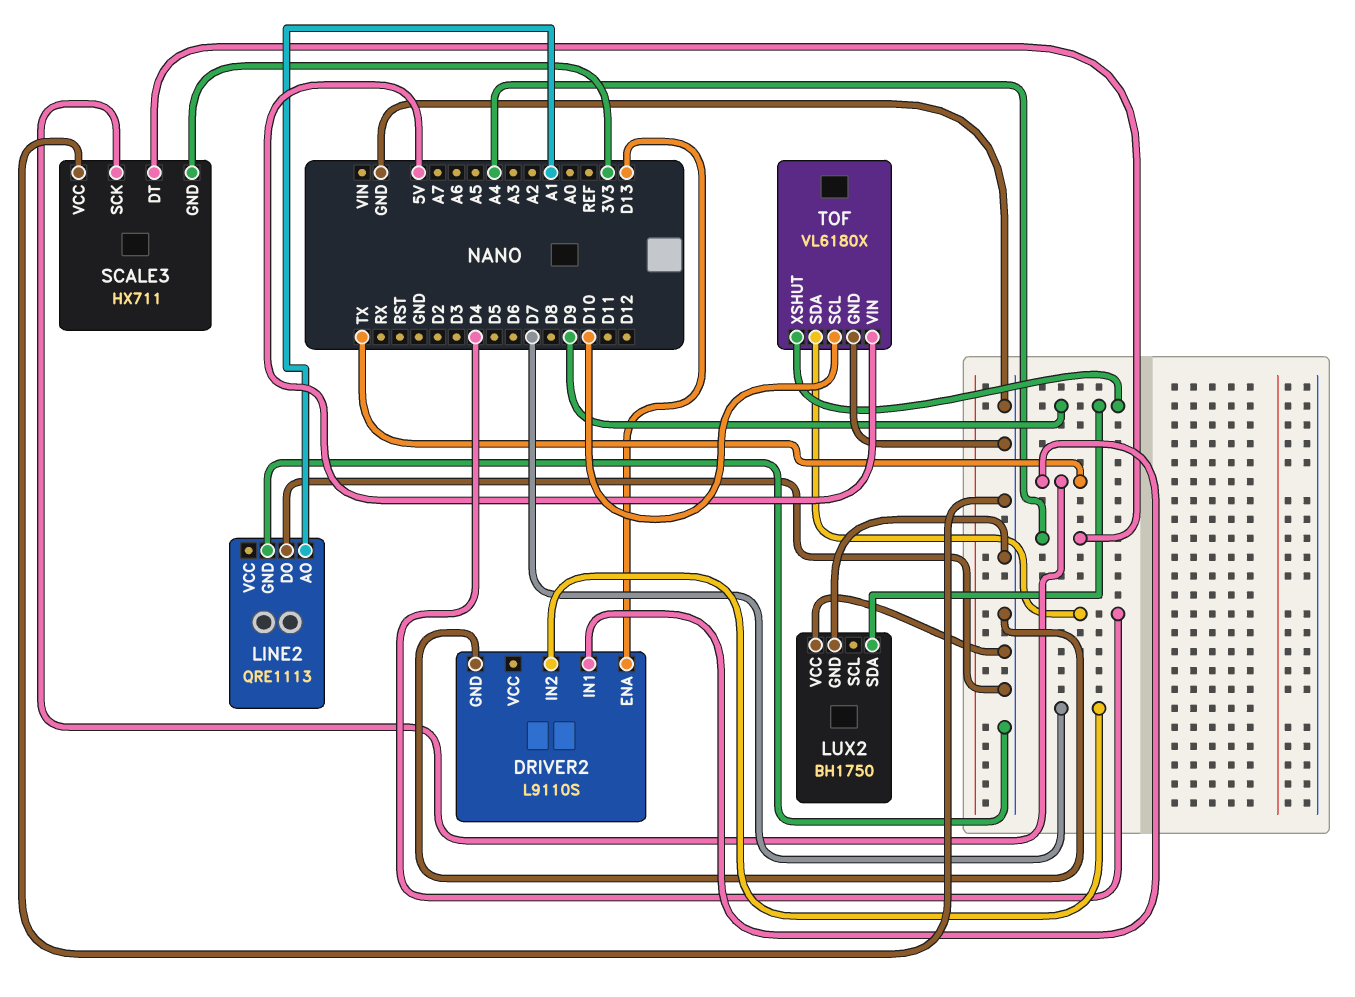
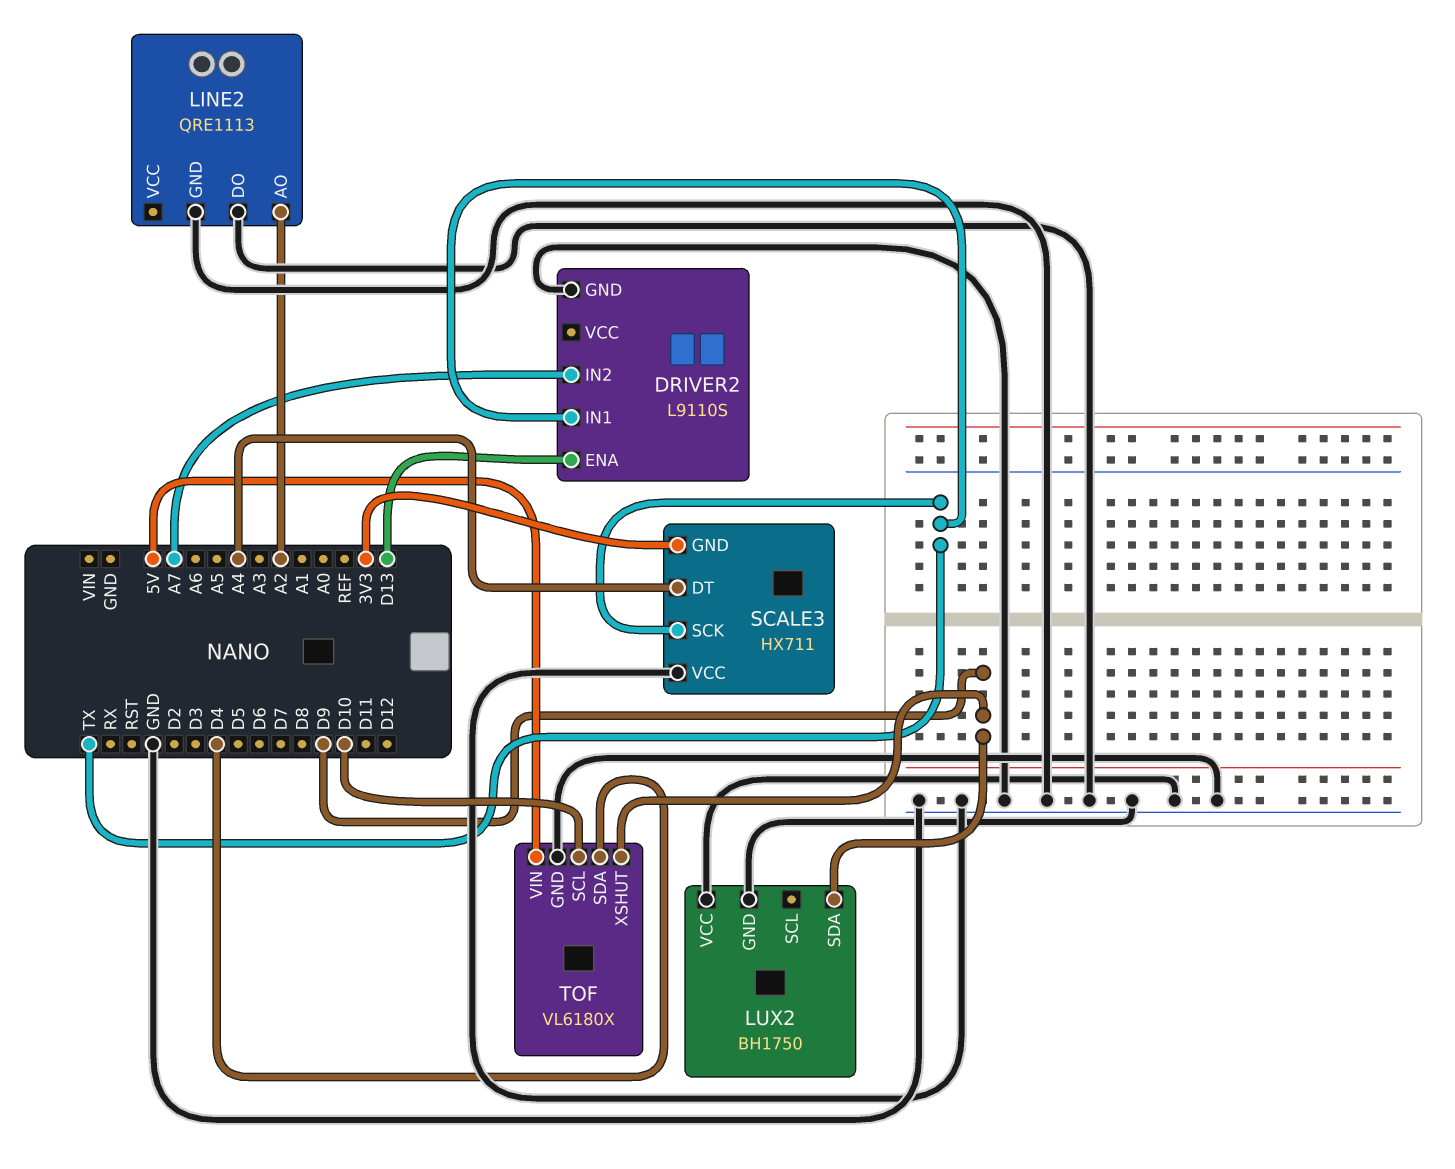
DRIVER2 pin IN2: D7 -> A7
LINE2 pin AO: A1 -> A2

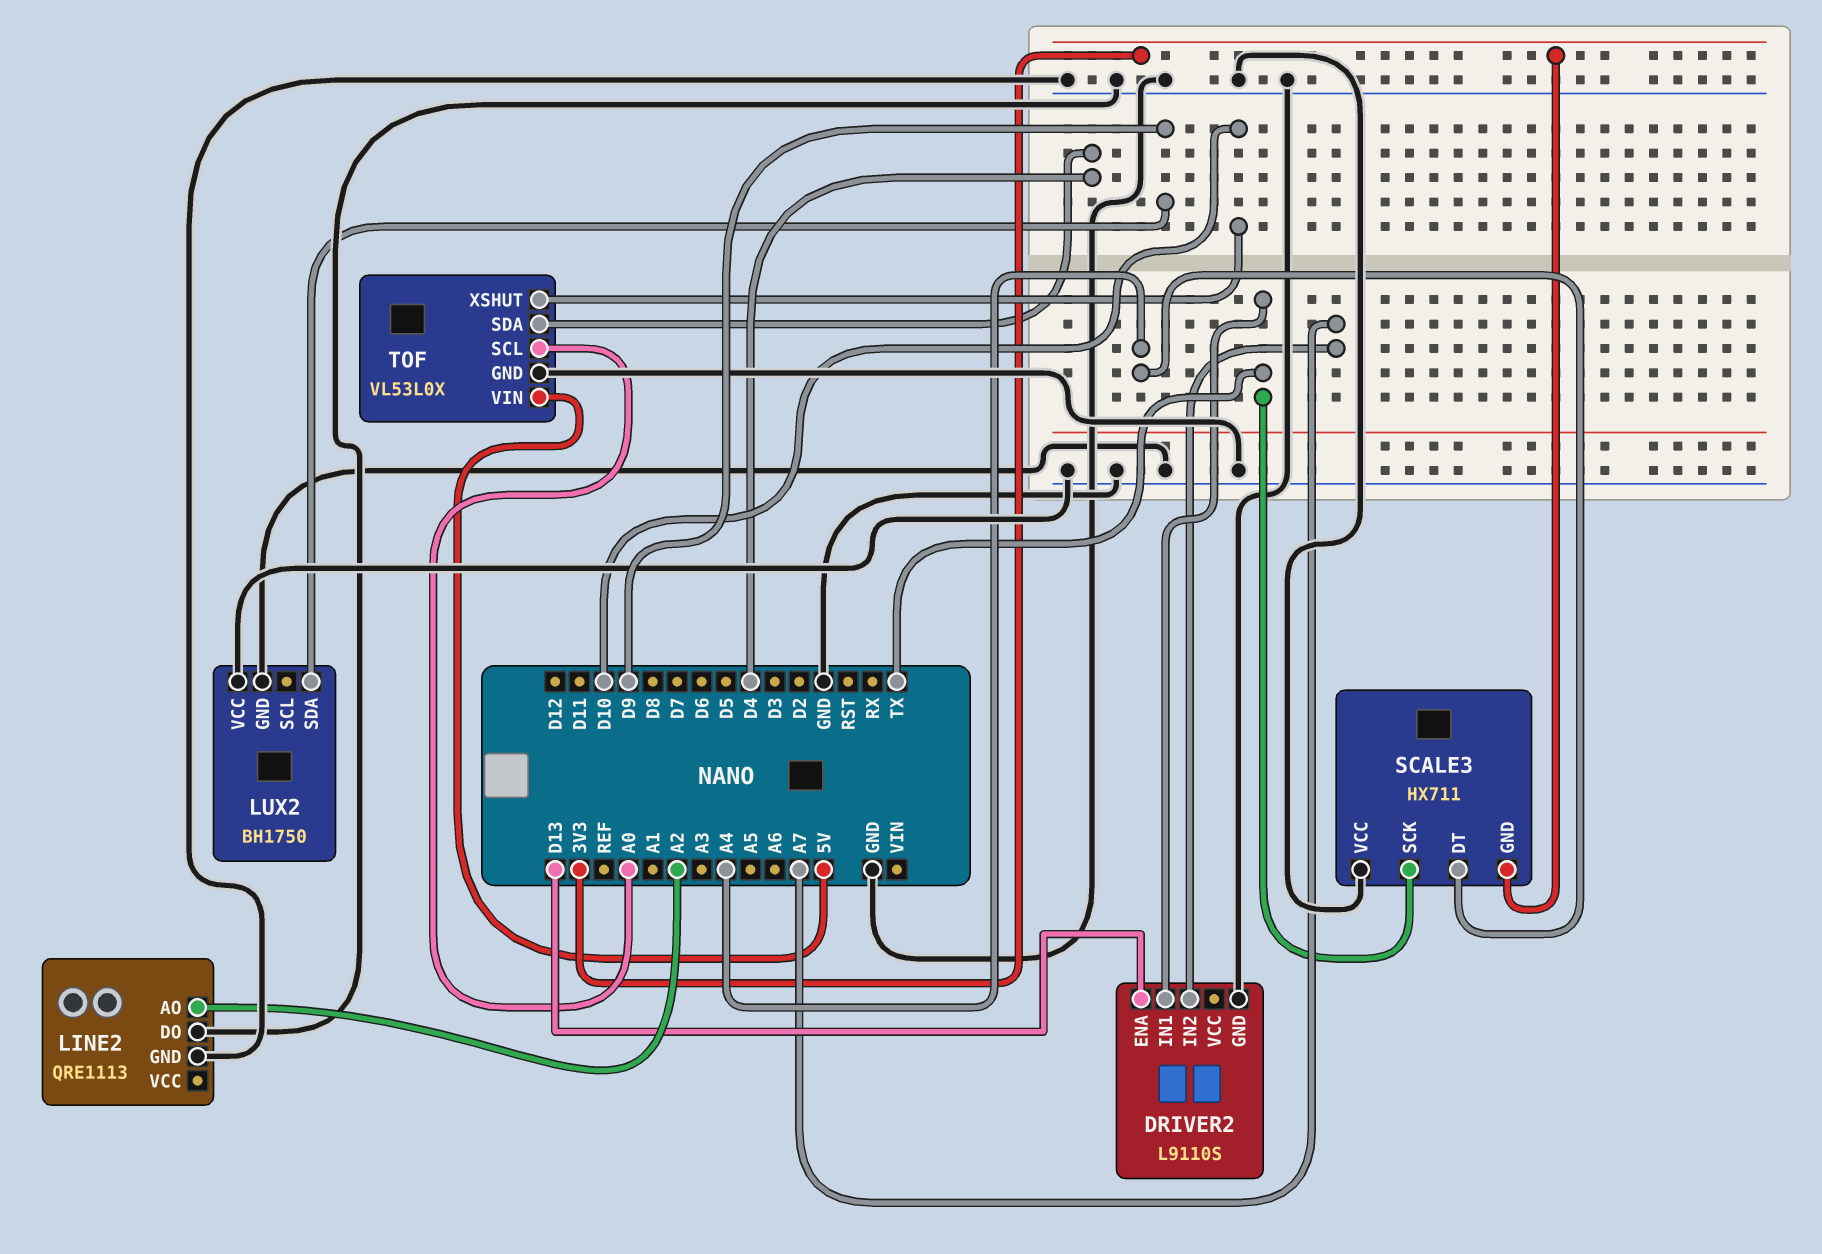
TOF: VL6180X -> VL53L0X
TOF pin SCL: D10 -> A0
TOF pin XSHUT: D9 -> D10

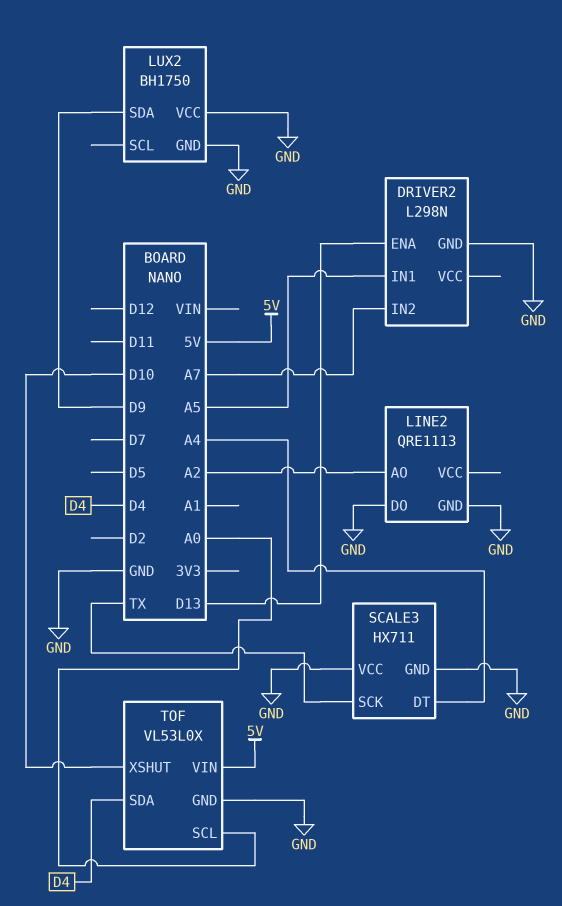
DRIVER2: L9110S -> L298N
DRIVER2 pin IN1: TX -> A5
SCALE3 pin GND: 3V3 -> GND

